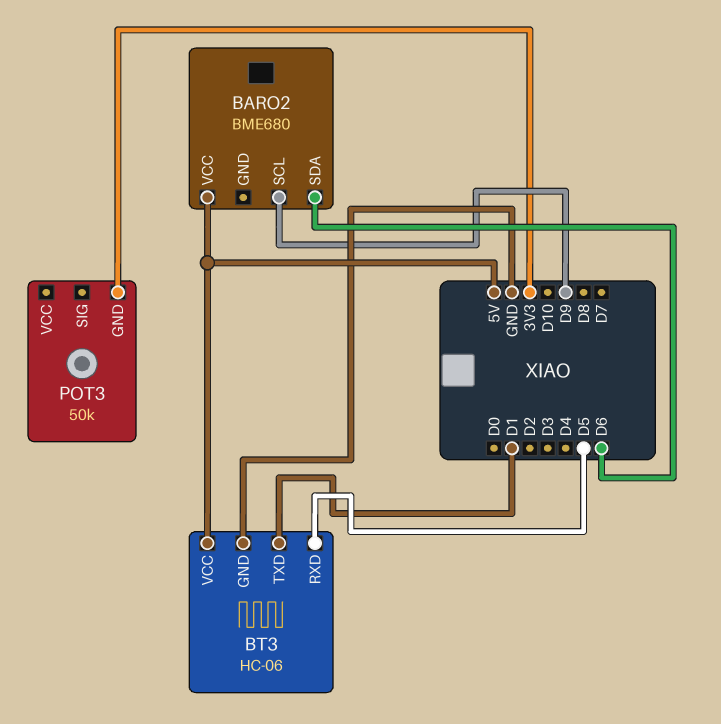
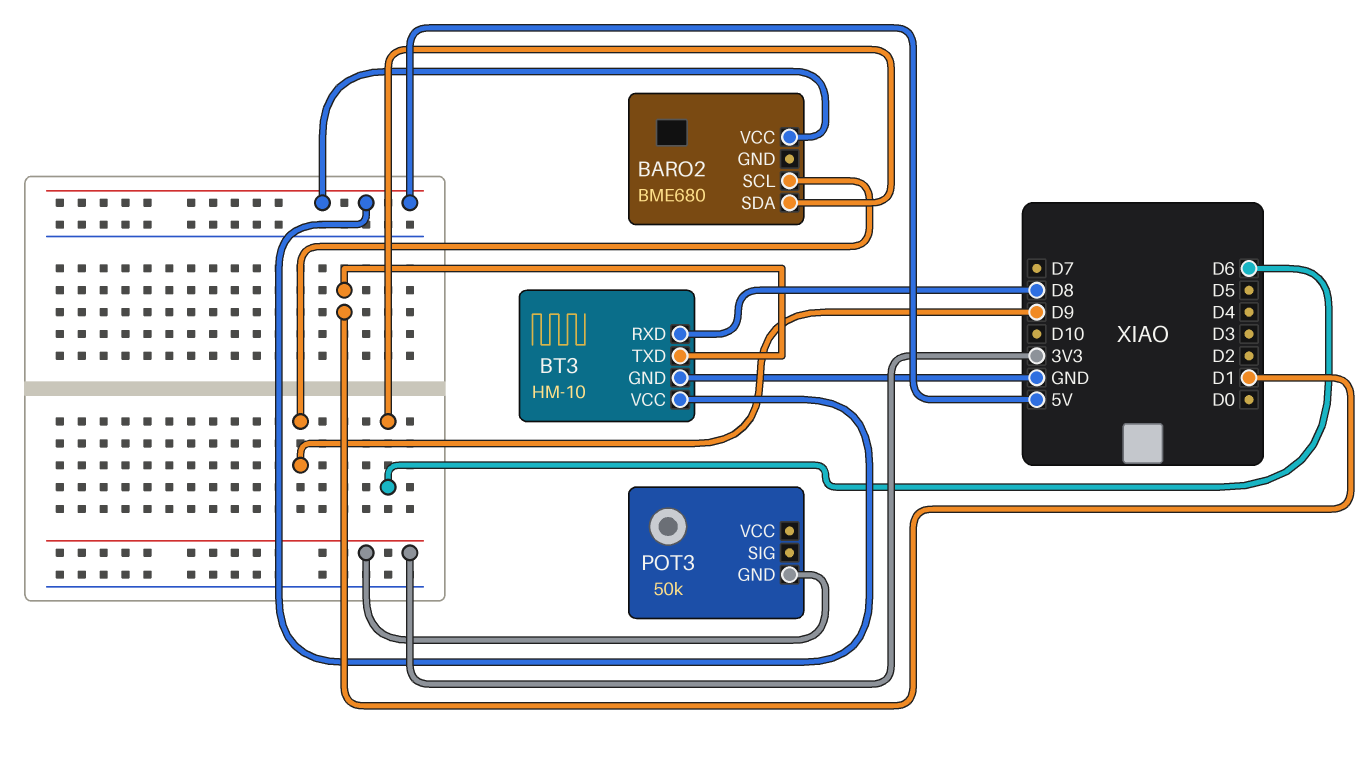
BT3: HC-06 -> HM-10
BT3 pin RXD: D5 -> D8

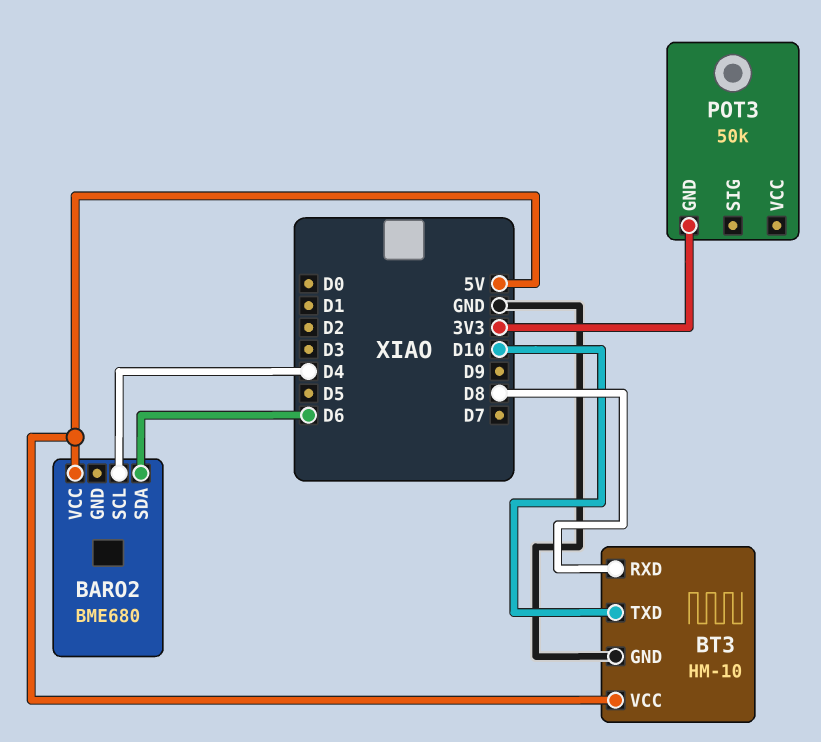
BARO2 pin SCL: D9 -> D4
BT3 pin TXD: D1 -> D10

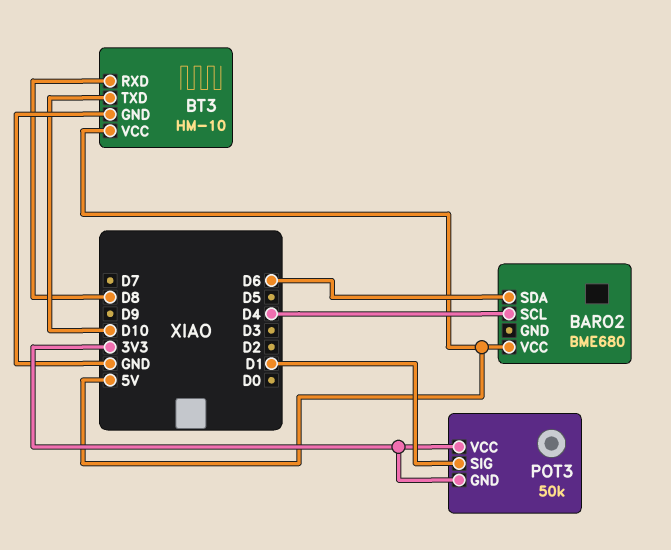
POT3 pin SIG: none -> D1
POT3 pin VCC: none -> 3V3

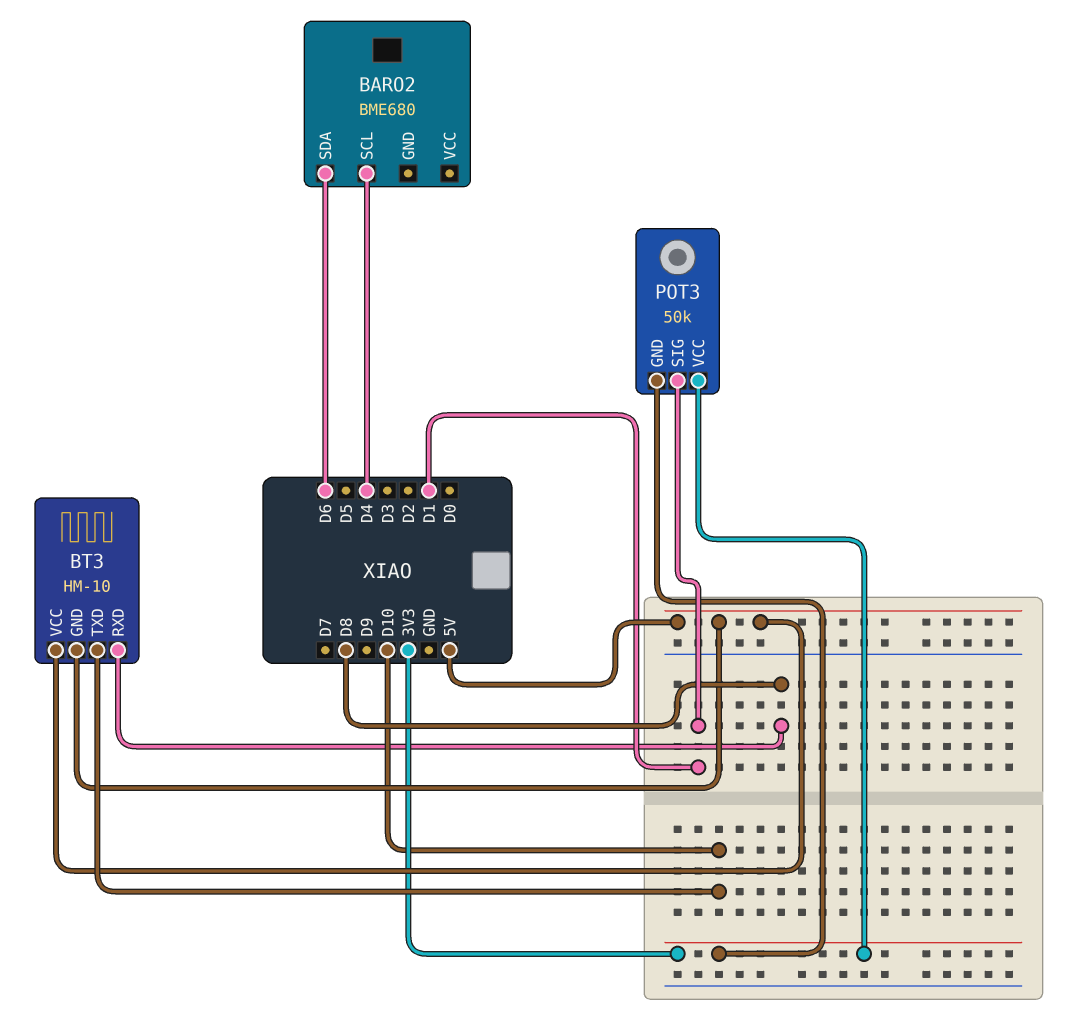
BARO2 pin VCC: 5V -> none
BT3 pin GND: GND -> 5V

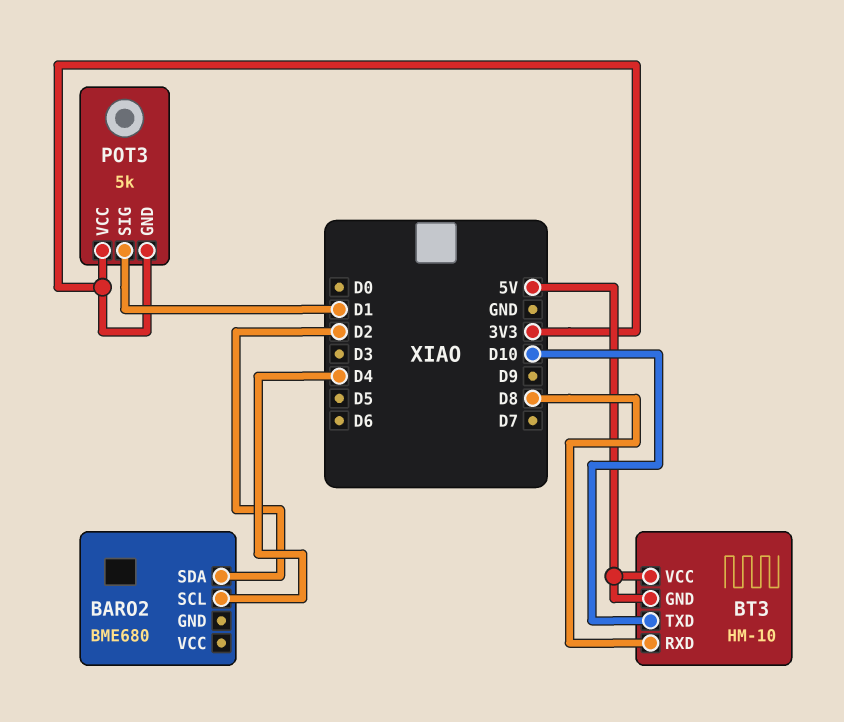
BARO2 pin SDA: D6 -> D2
POT3: 50k -> 5k

